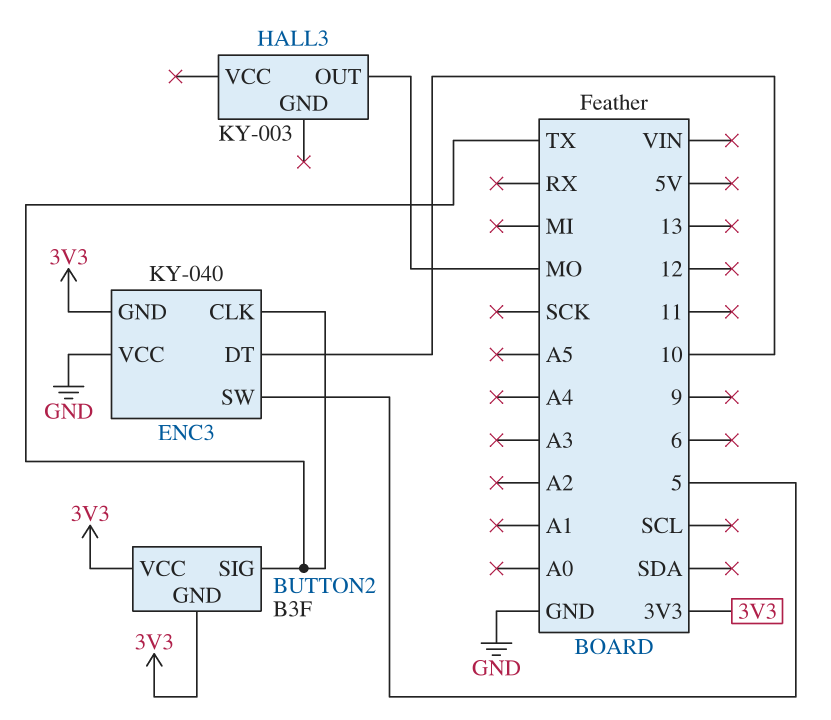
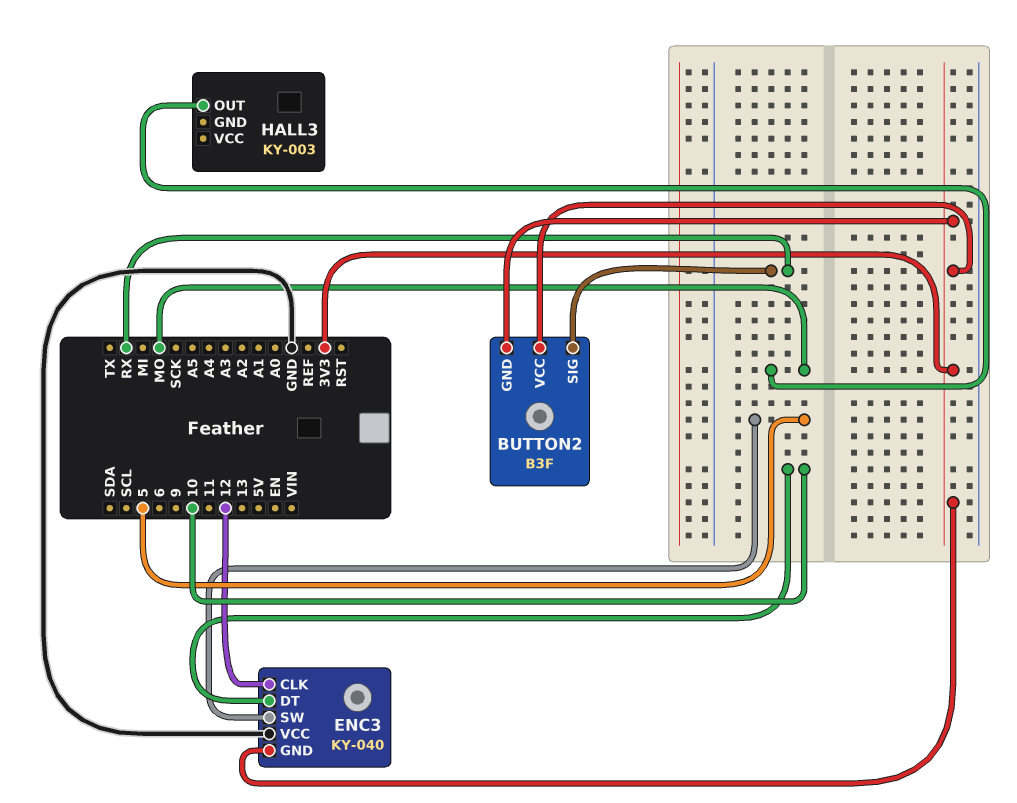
BUTTON2 pin SIG: TX -> RX
ENC3 pin CLK: TX -> 12

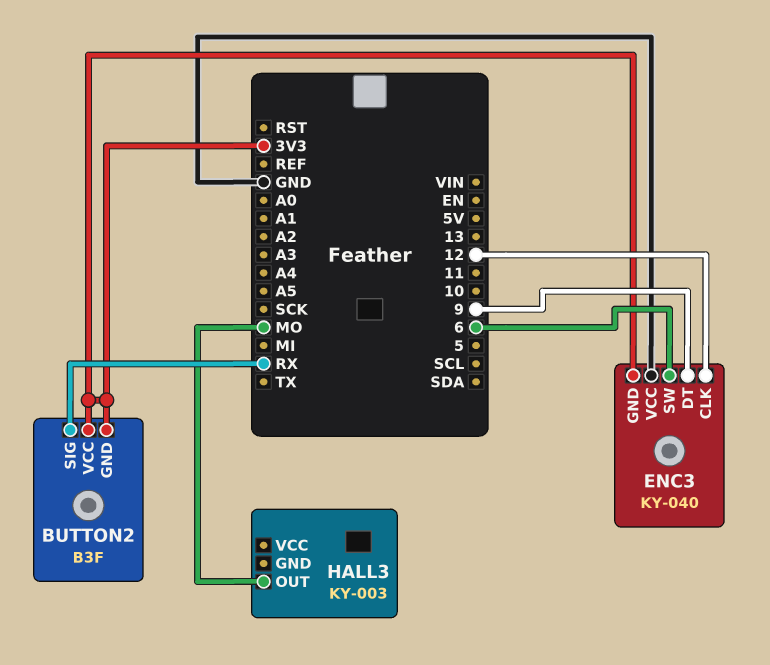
ENC3 pin DT: 10 -> 9
ENC3 pin SW: 5 -> 6

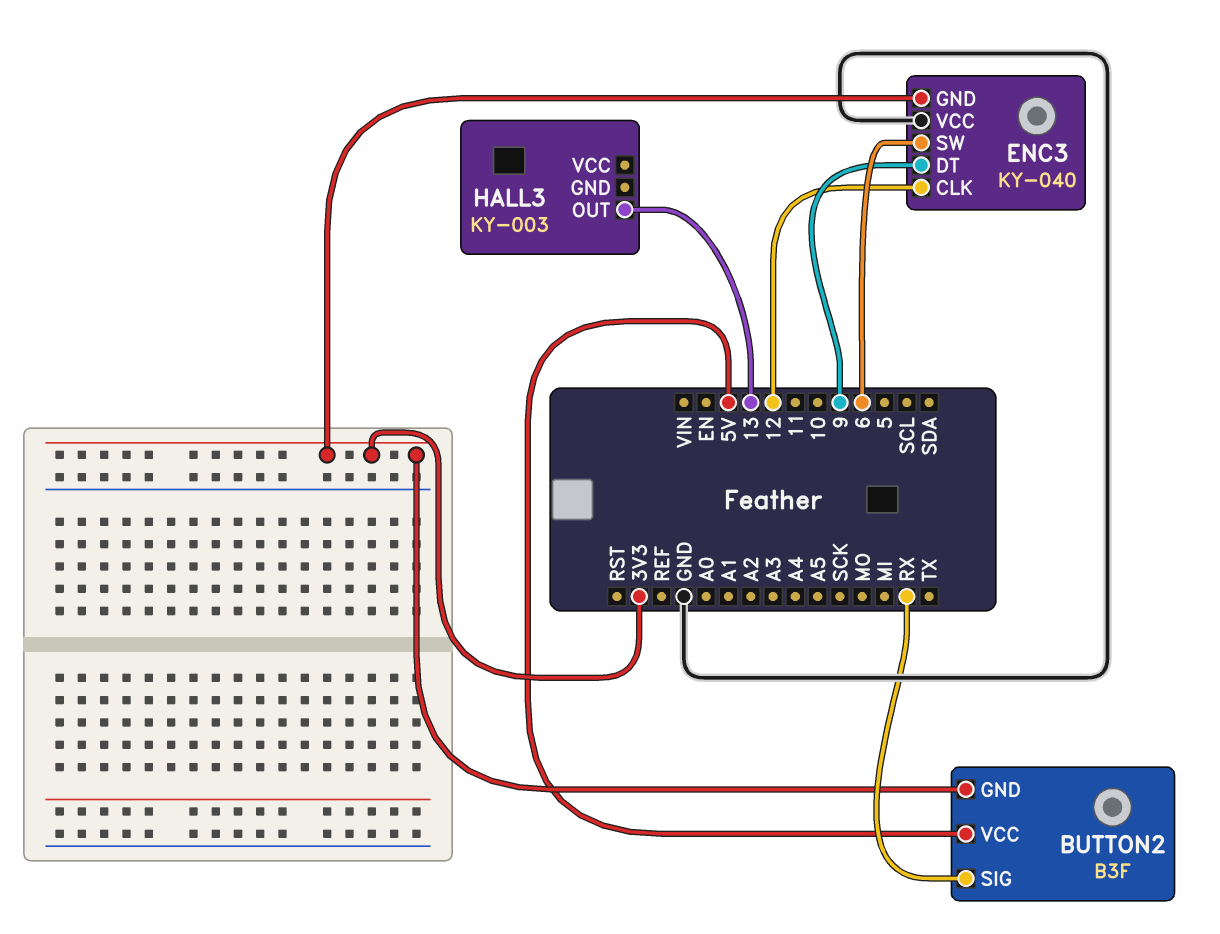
BUTTON2 pin VCC: 3V3 -> 5V
HALL3 pin OUT: MO -> 13

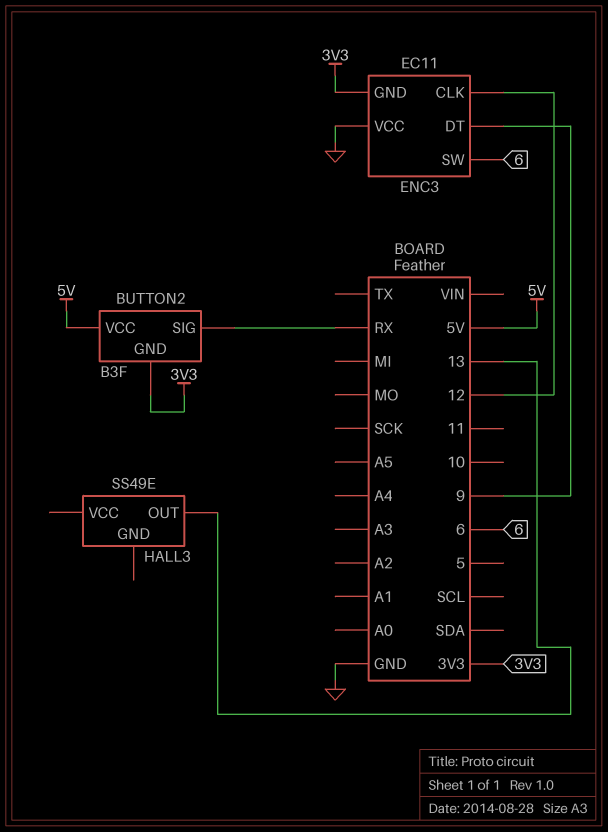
ENC3: KY-040 -> EC11
HALL3: KY-003 -> SS49E

